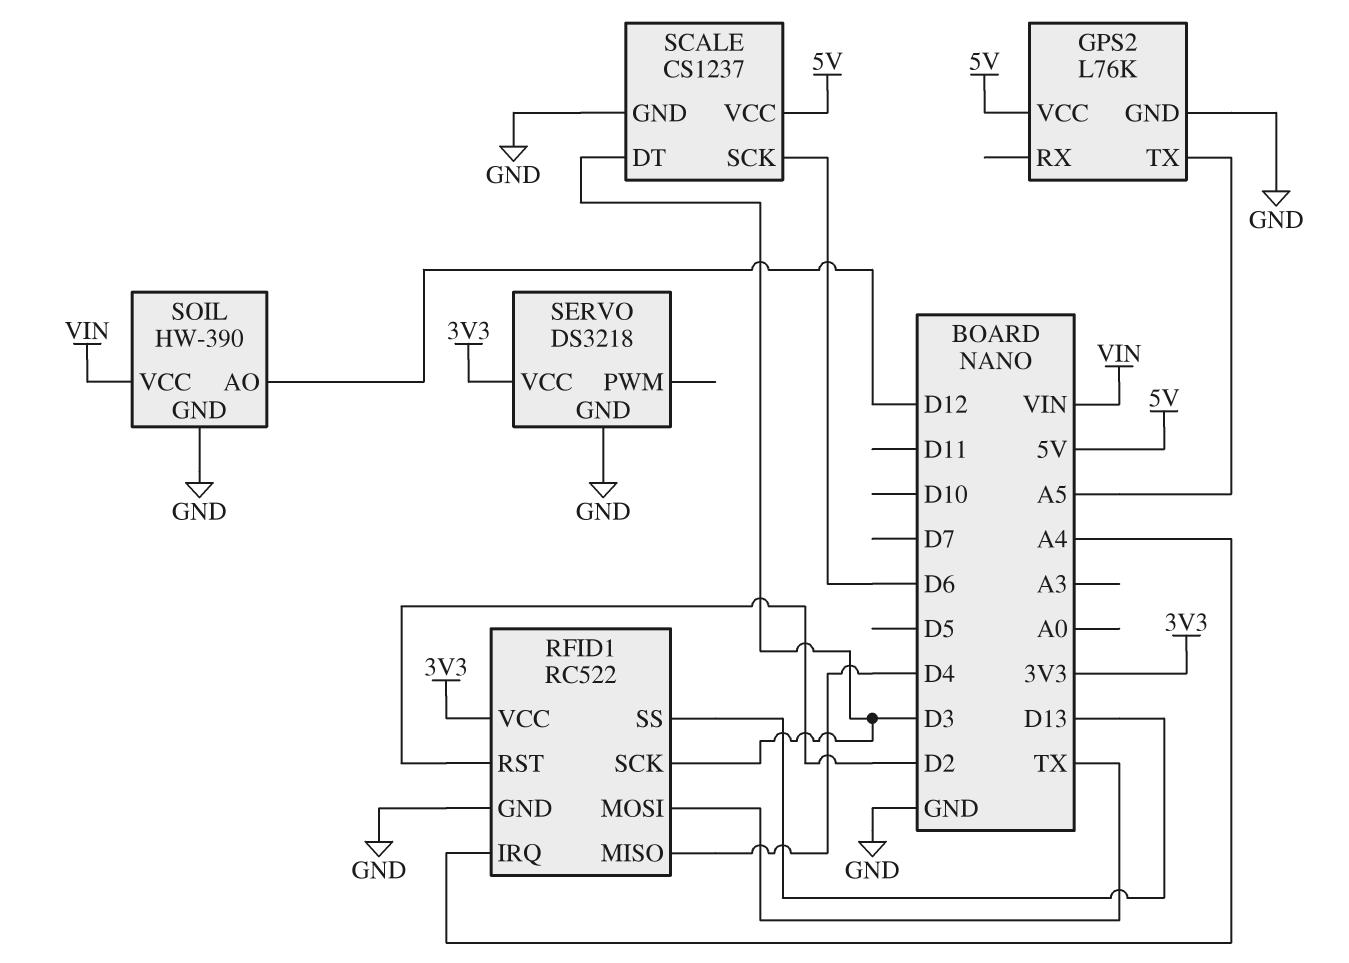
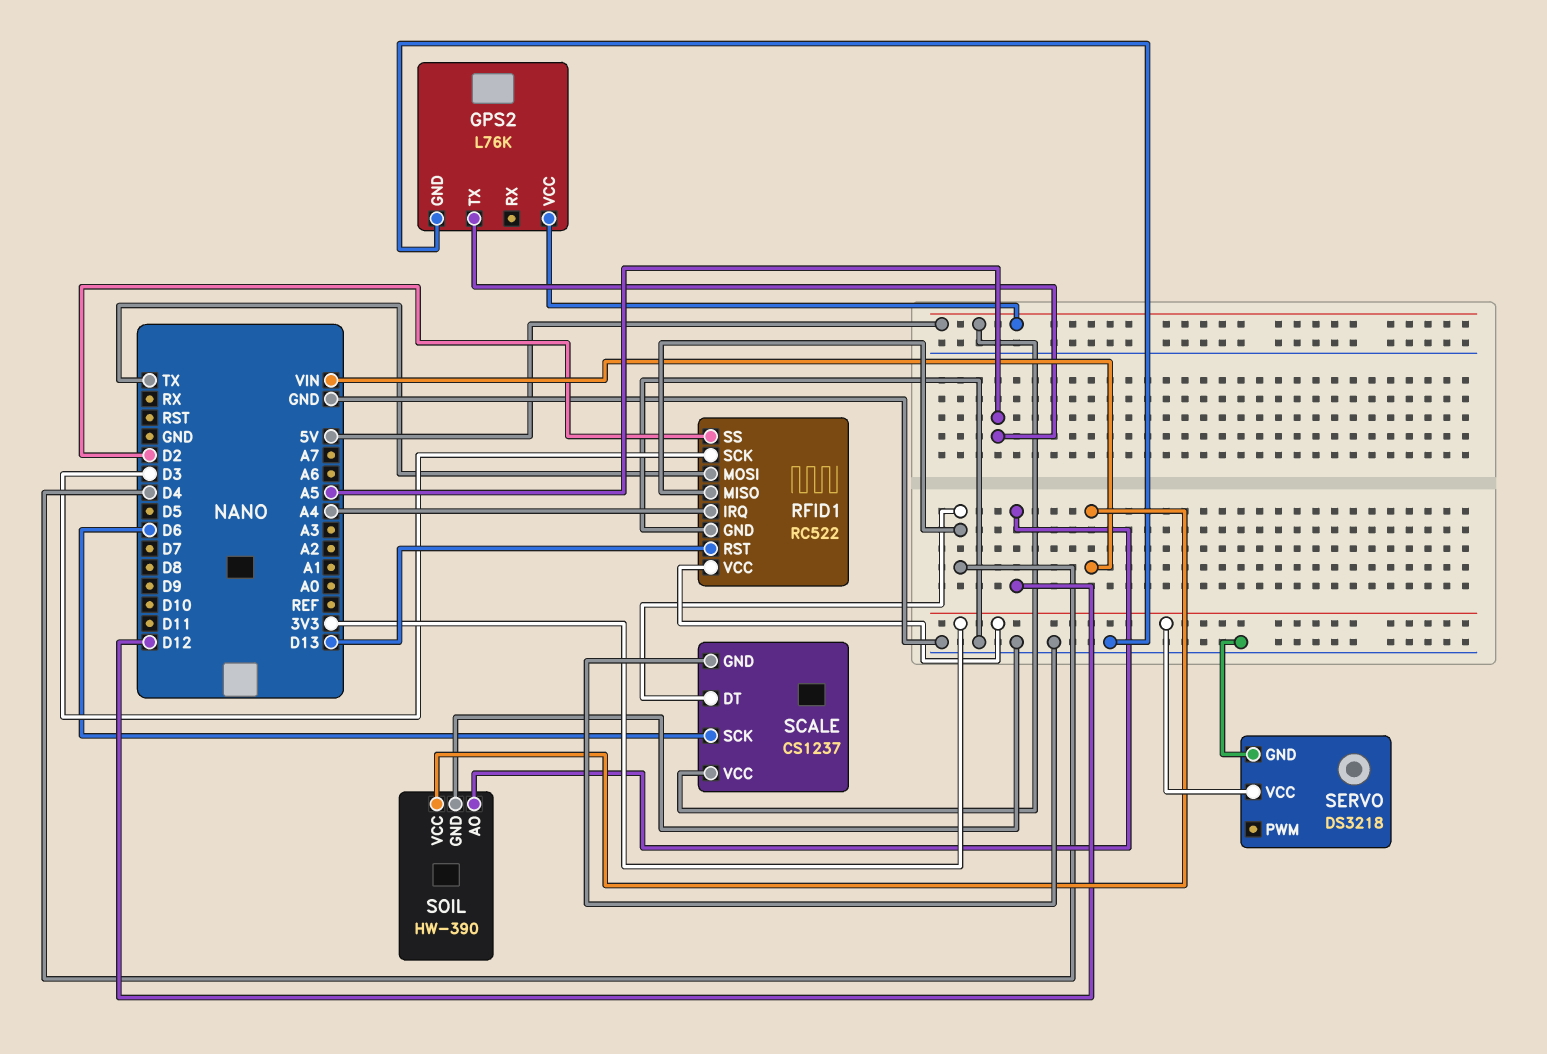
RFID1 pin RST: D2 -> D13
RFID1 pin SS: D13 -> D2
SCALE pin DT: D3 -> D4

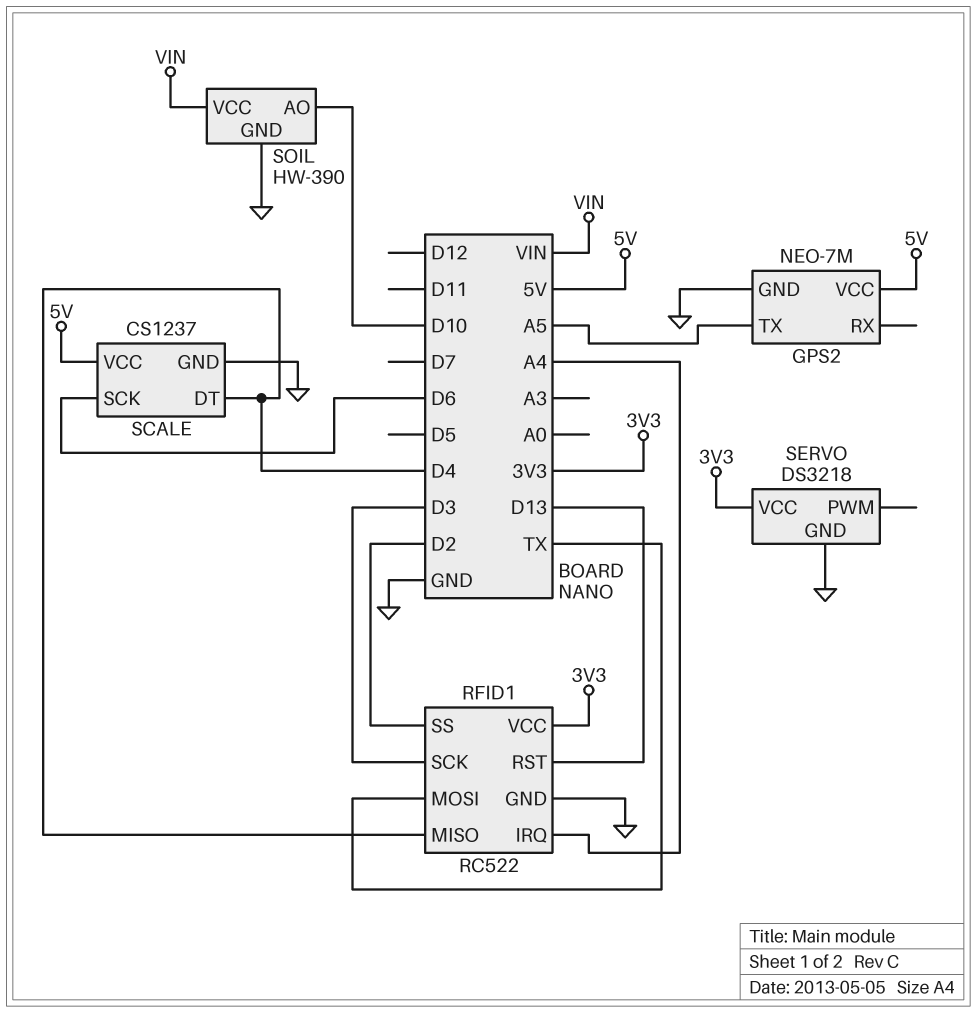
GPS2: L76K -> NEO-7M
SOIL pin AO: D12 -> D10

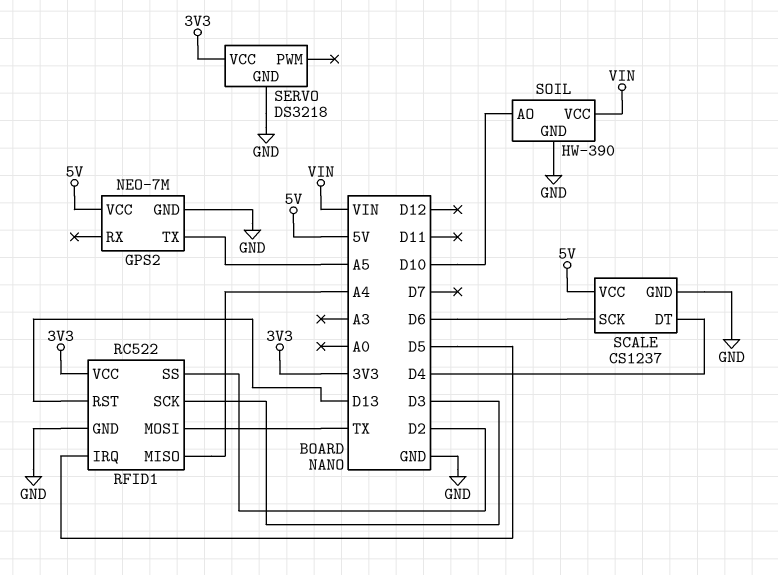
RFID1 pin IRQ: A4 -> D5
RFID1 pin MISO: D4 -> A4

